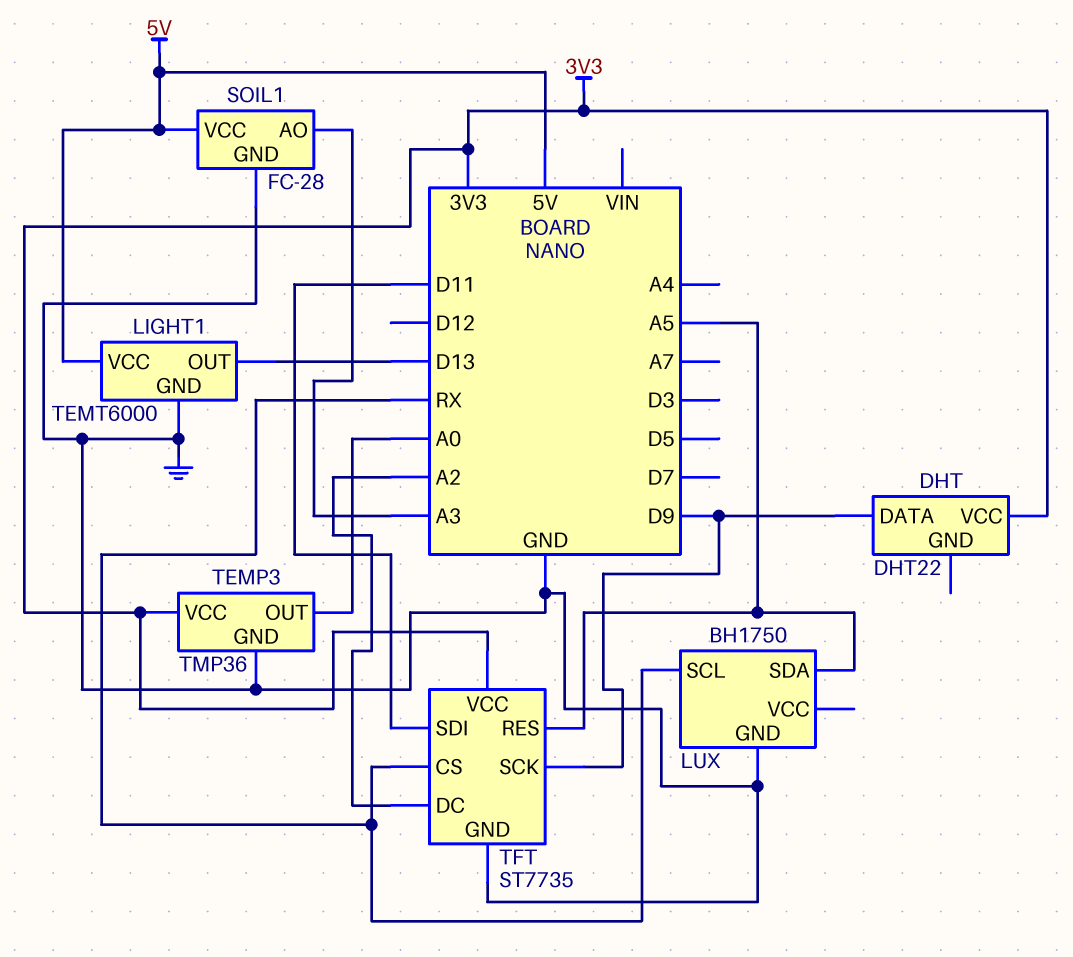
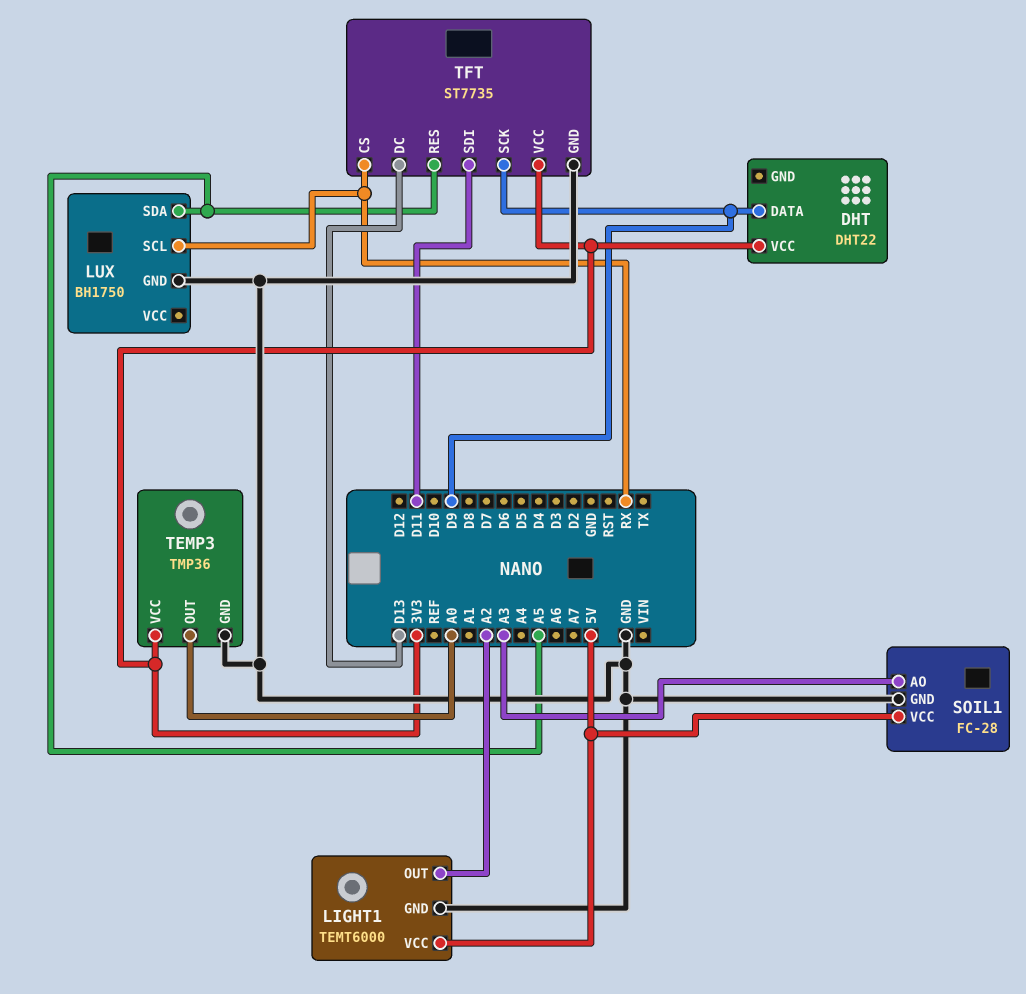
LIGHT1 pin OUT: D13 -> A2
TFT pin DC: A2 -> D13

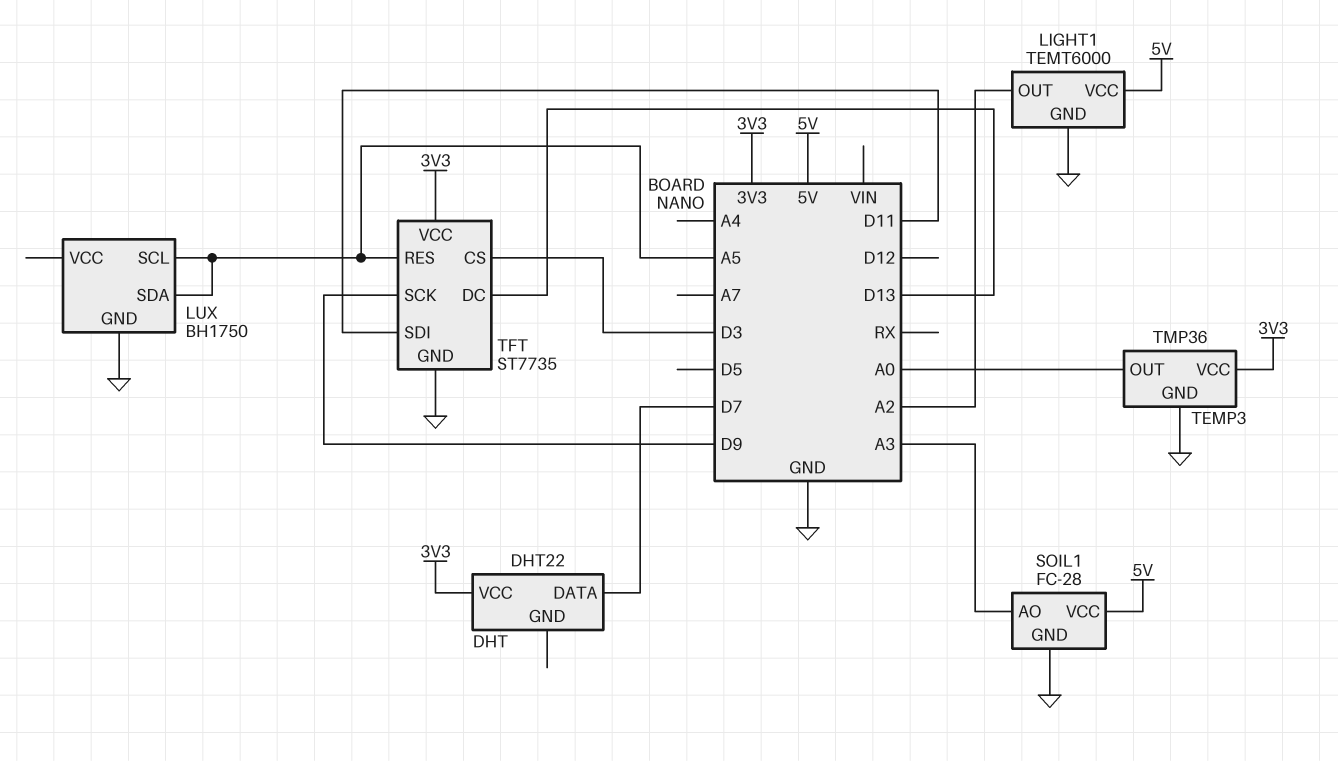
DHT pin DATA: D9 -> D7
LUX pin SCL: RX -> A5
TFT pin CS: RX -> D3

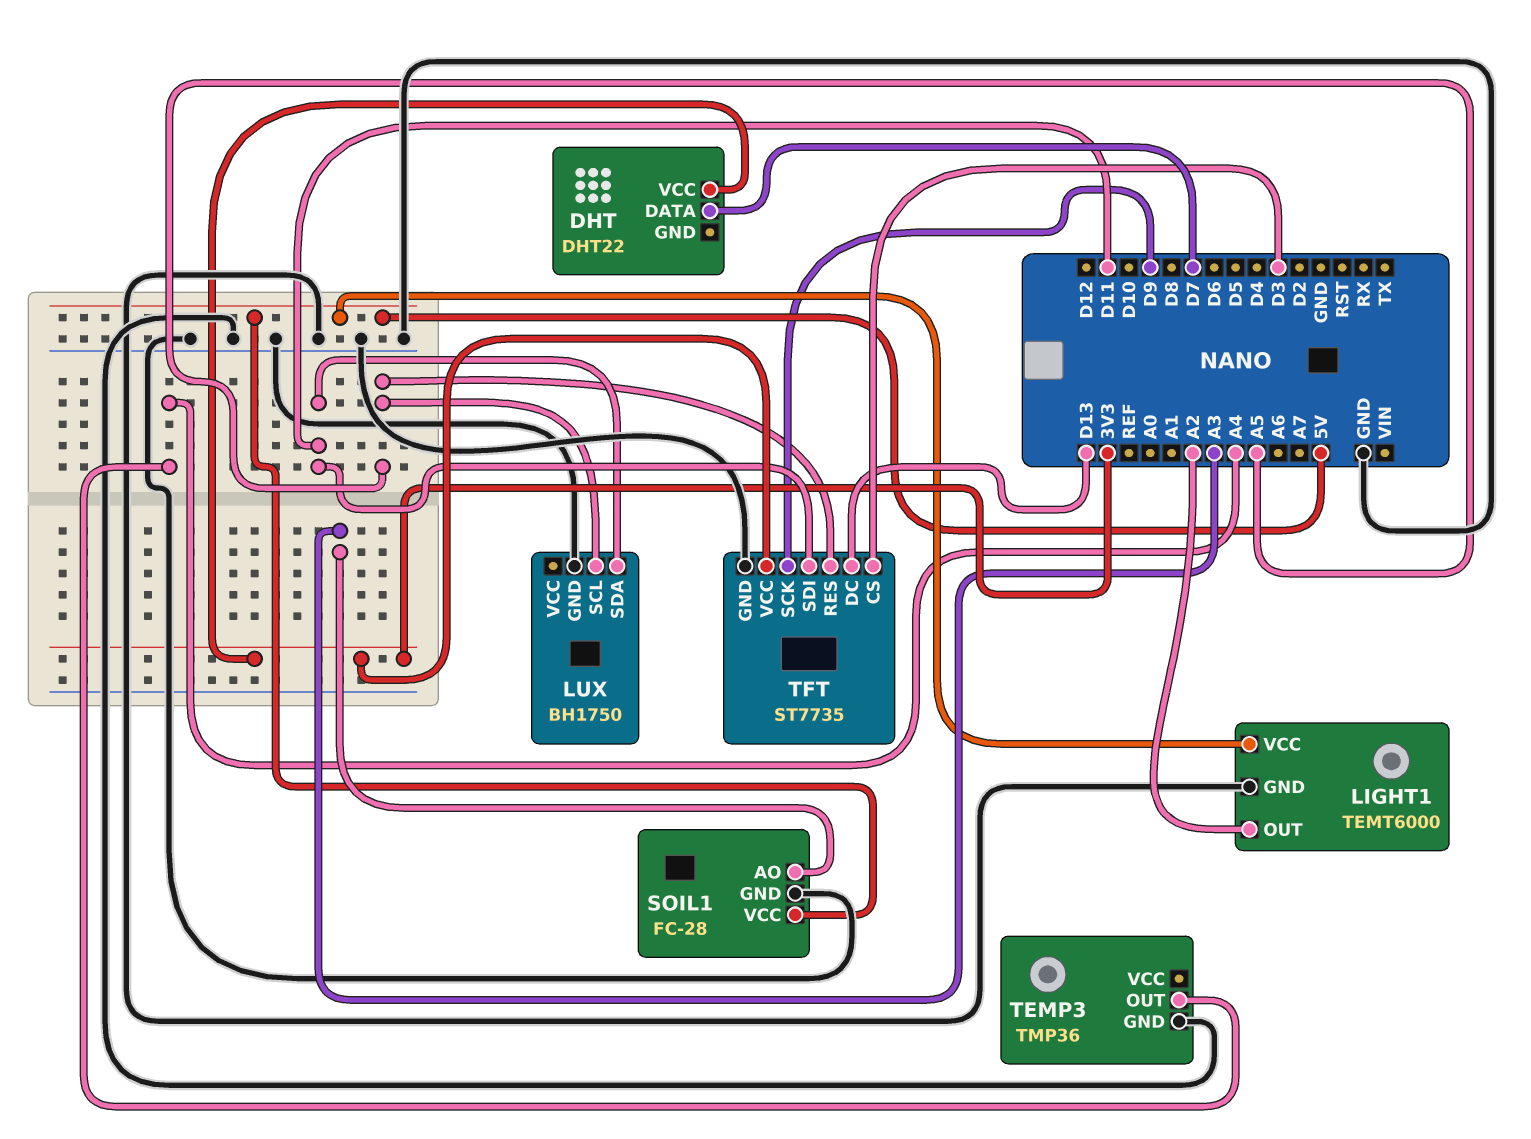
LUX pin SDA: A5 -> D11
TEMP3 pin OUT: A0 -> A4
TEMP3 pin VCC: 3V3 -> none

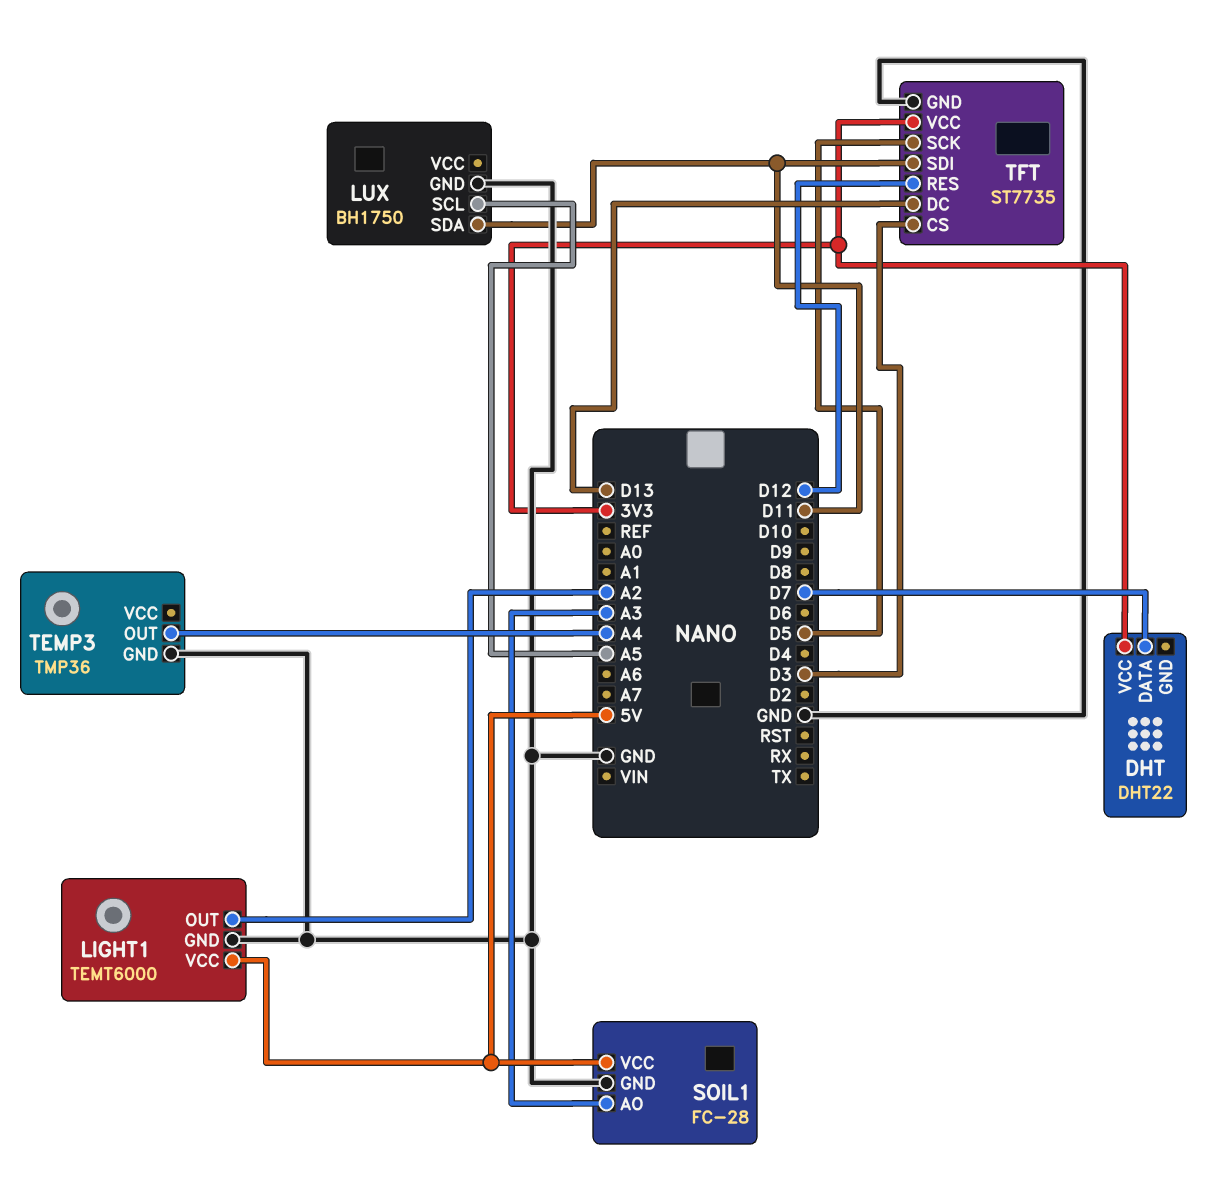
TFT pin RES: A5 -> D12
TFT pin SCK: D9 -> D5

